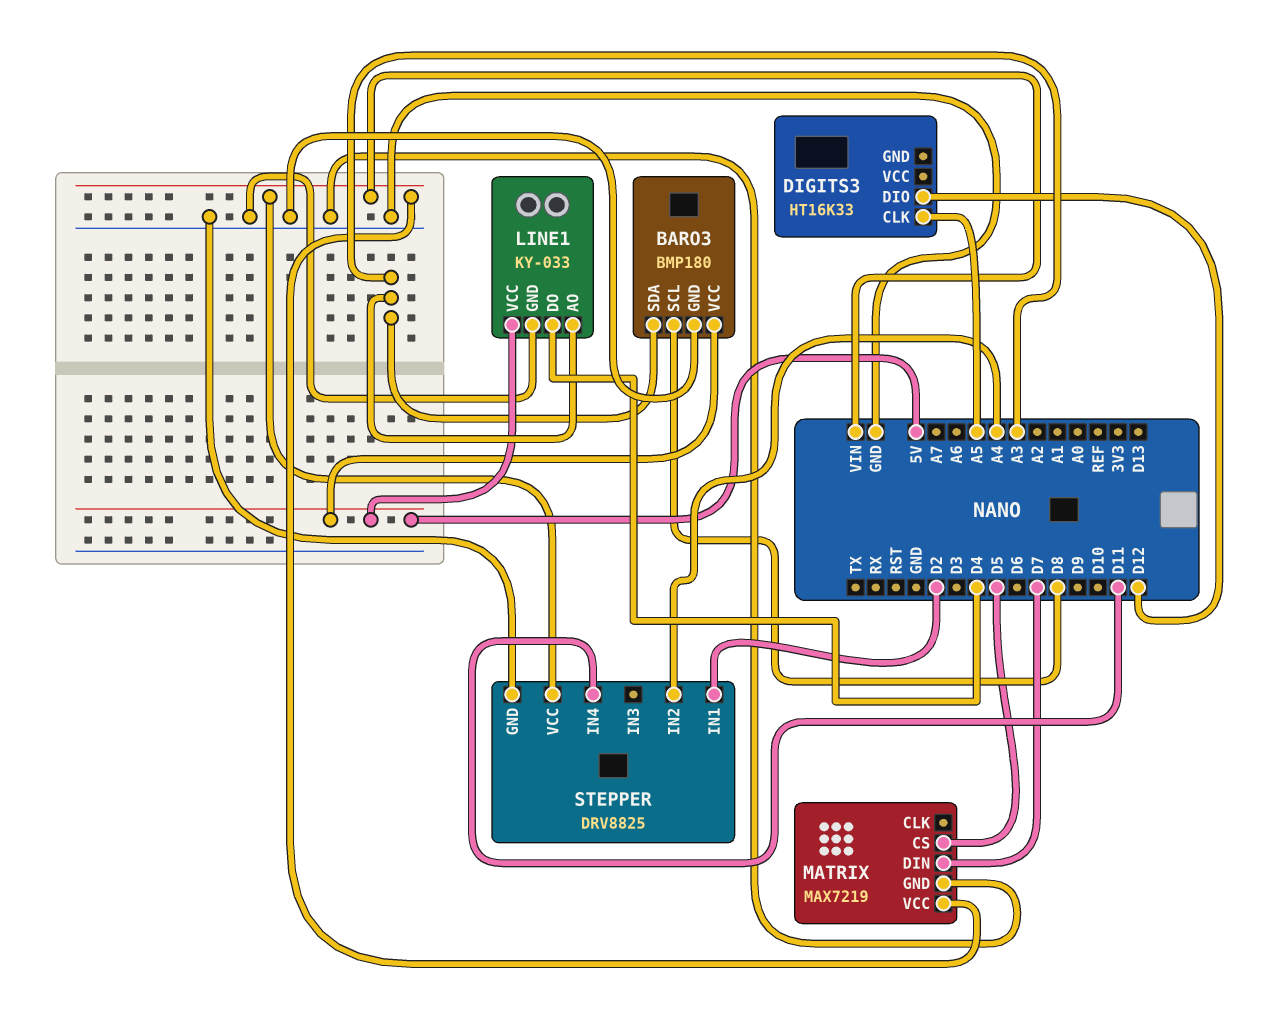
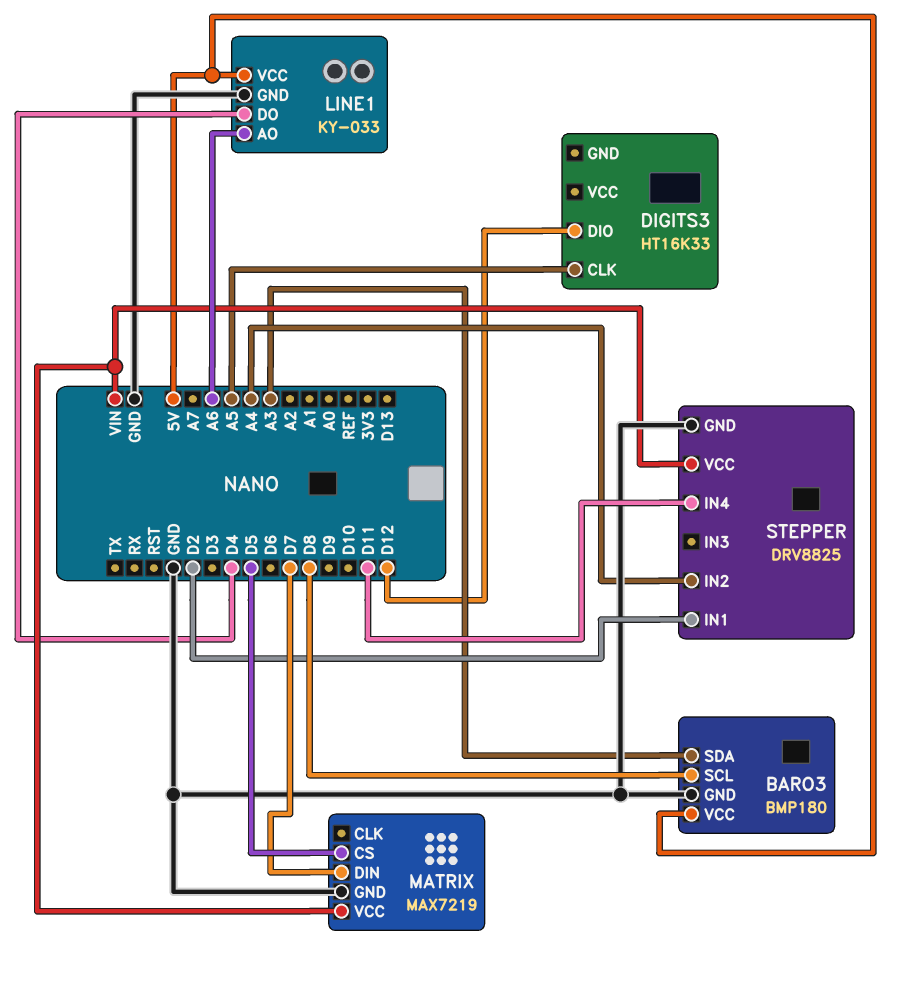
LINE1 pin AO: A3 -> A6

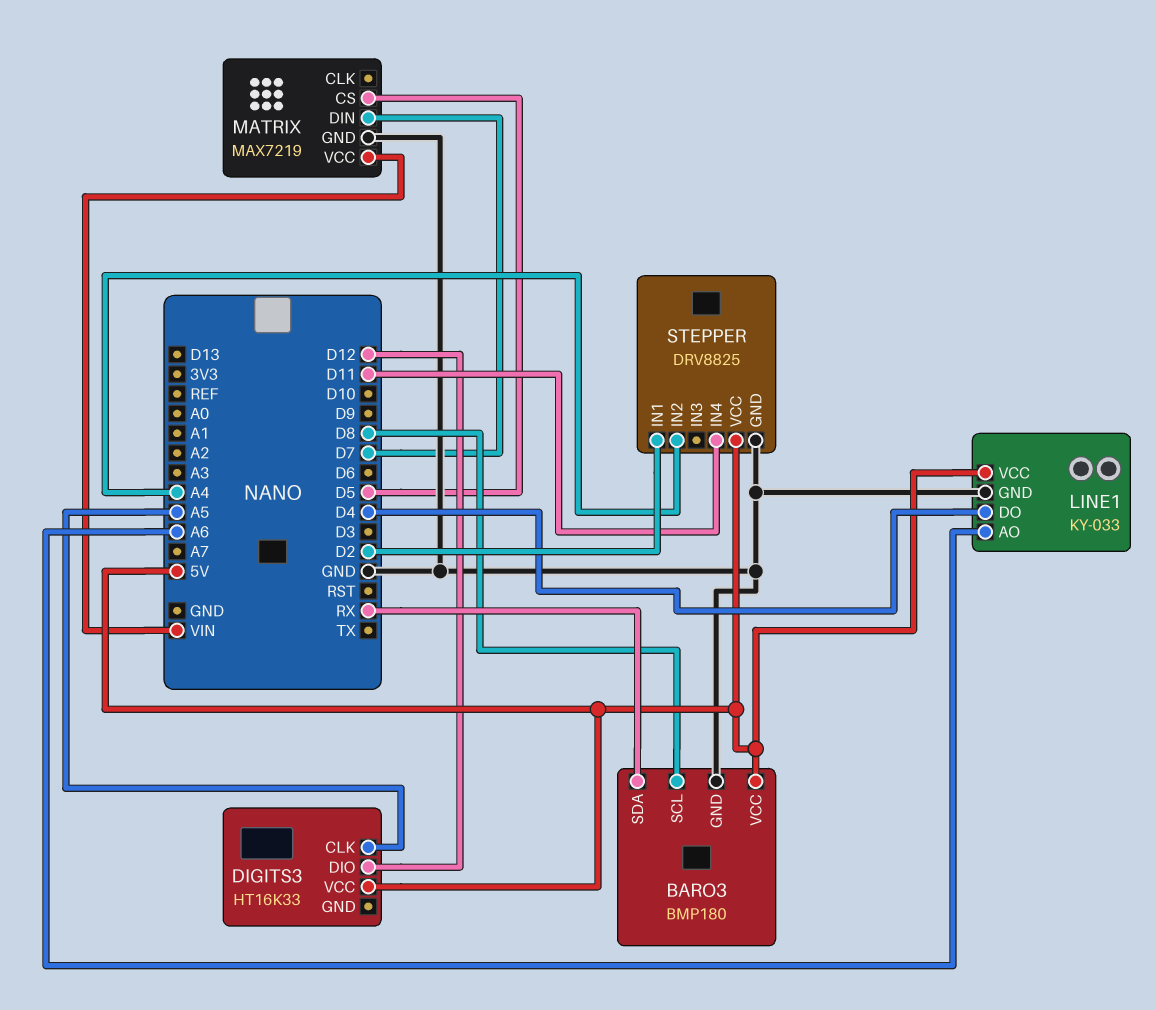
BARO3 pin SDA: A3 -> RX
DIGITS3 pin VCC: none -> 5V
STEPPER pin VCC: VIN -> 5V

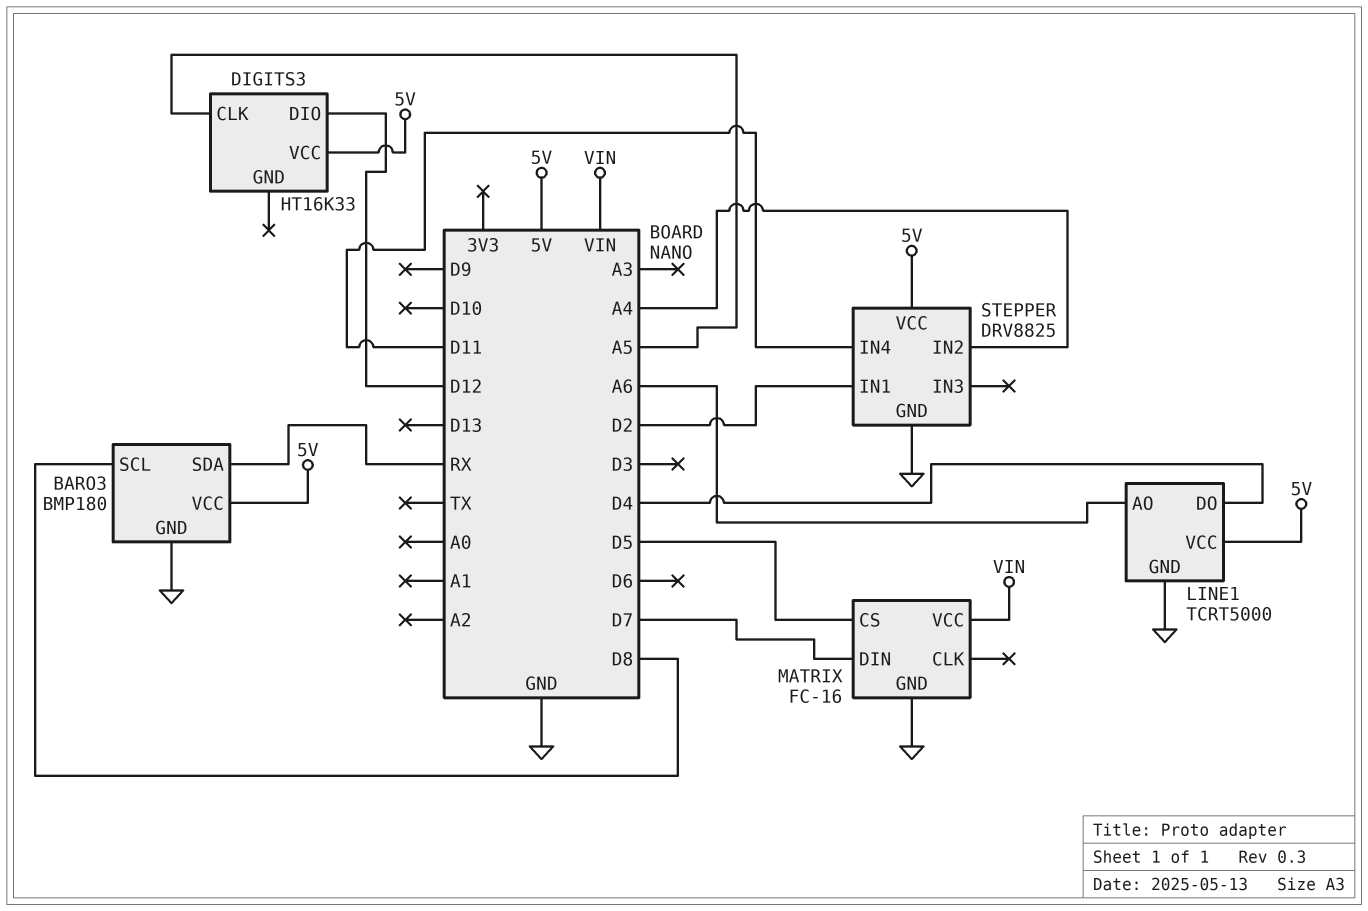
LINE1: KY-033 -> TCRT5000
MATRIX: MAX7219 -> FC-16

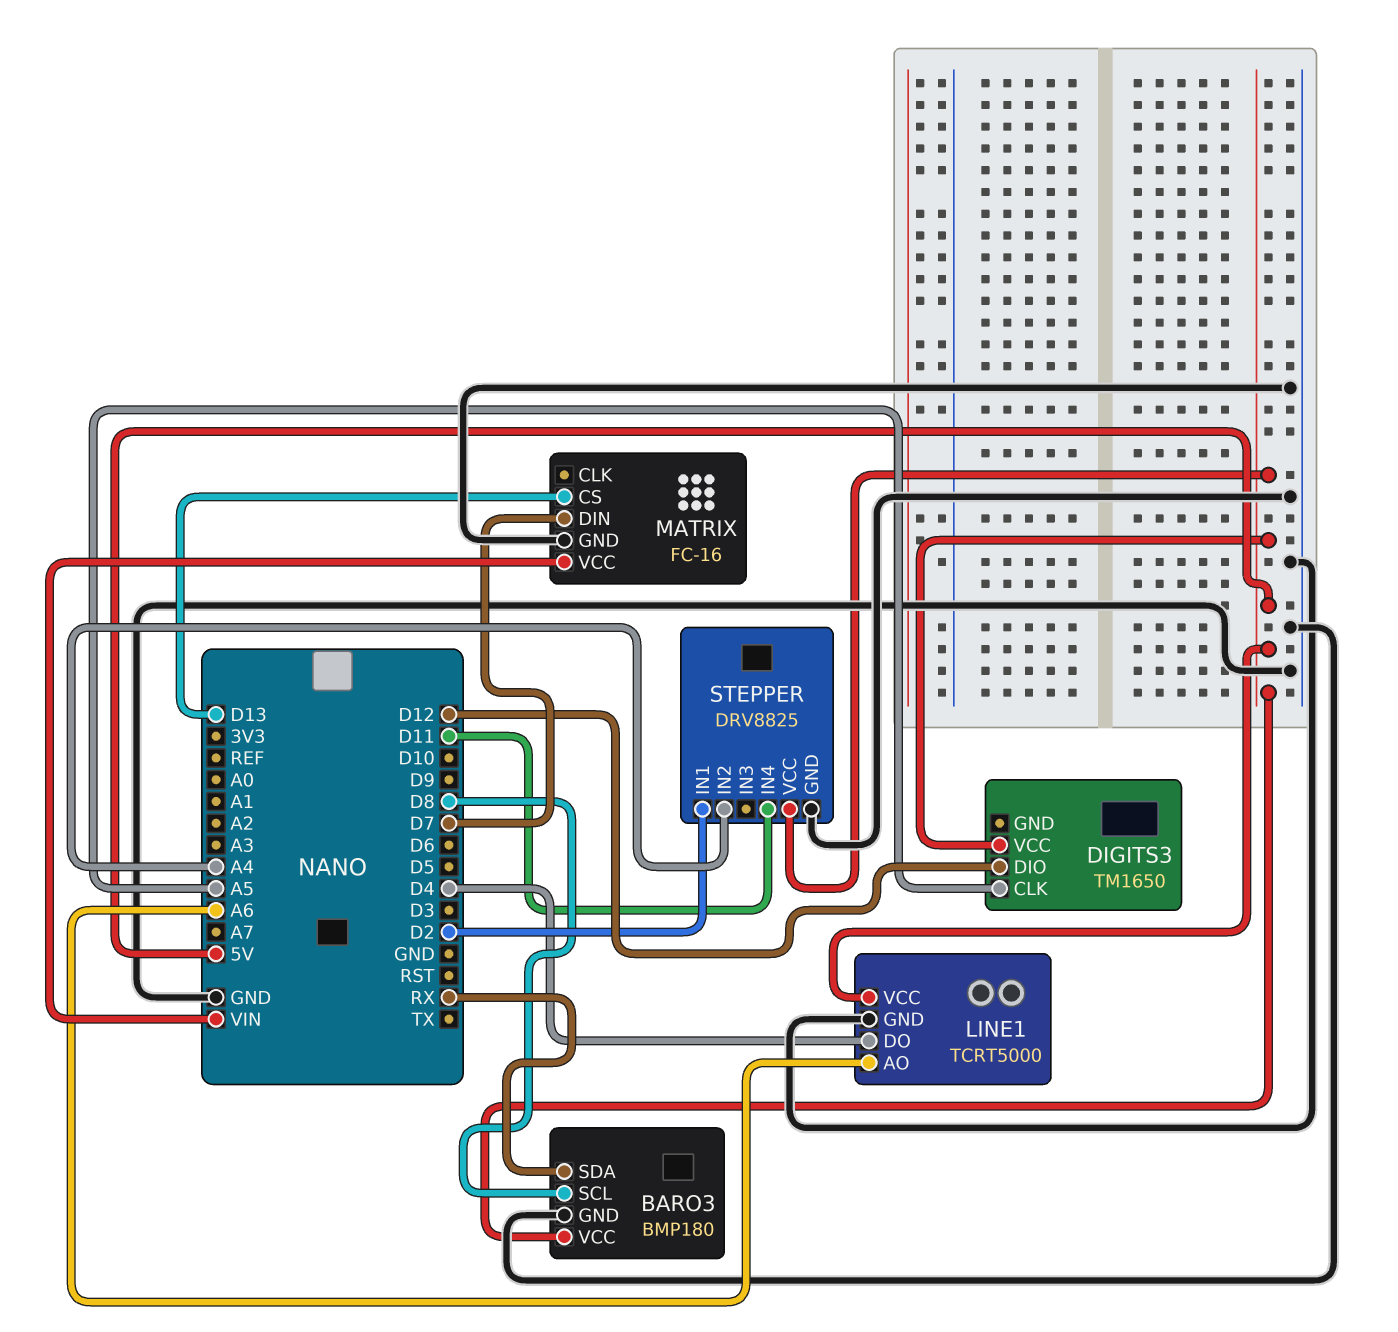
DIGITS3: HT16K33 -> TM1650
MATRIX pin CS: D5 -> D13

